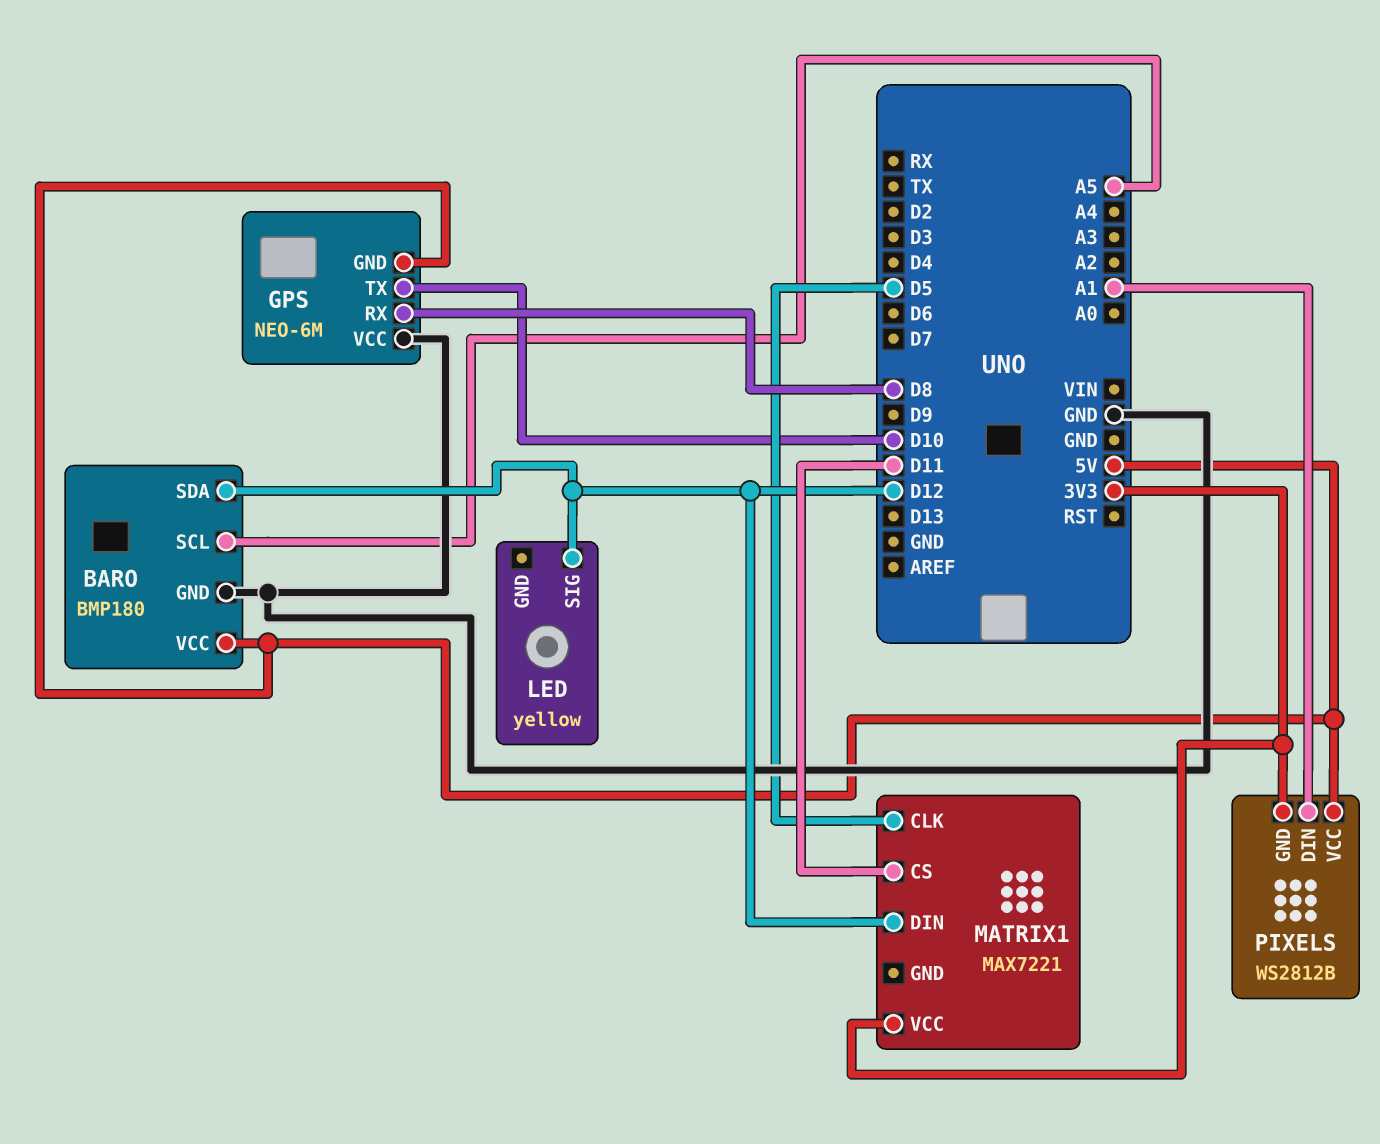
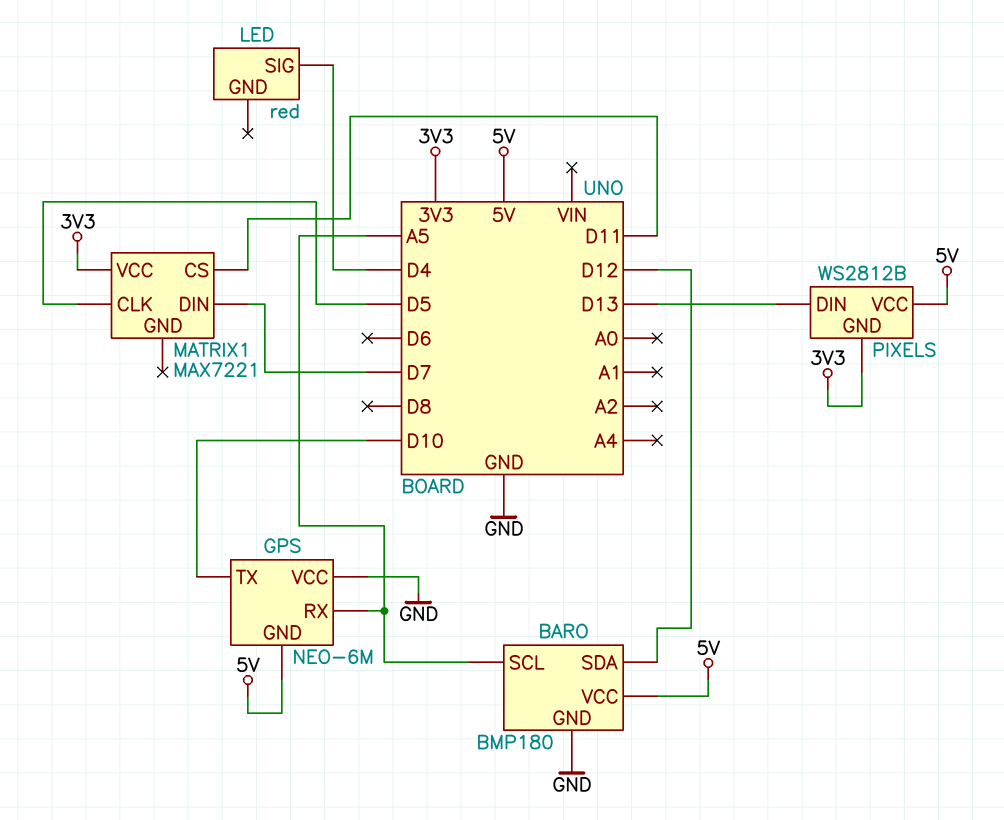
GPS pin RX: D8 -> A5
LED: yellow -> red
LED pin SIG: D12 -> D4
MATRIX1 pin DIN: D12 -> D7
PIXELS pin DIN: A1 -> D13

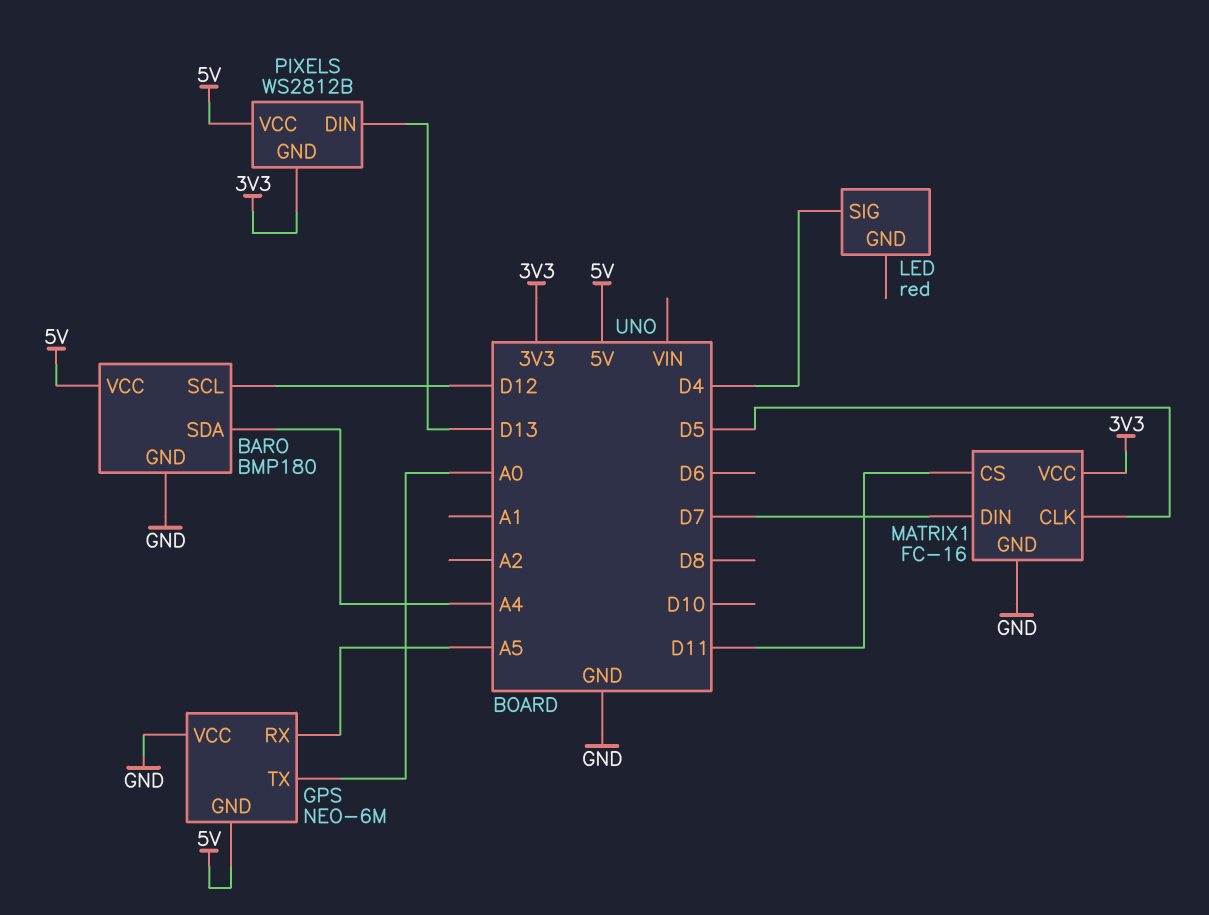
BARO pin SCL: A5 -> D12
BARO pin SDA: D12 -> A4
GPS pin TX: D10 -> A0
MATRIX1: MAX7221 -> FC-16
MATRIX1 pin GND: none -> GND

